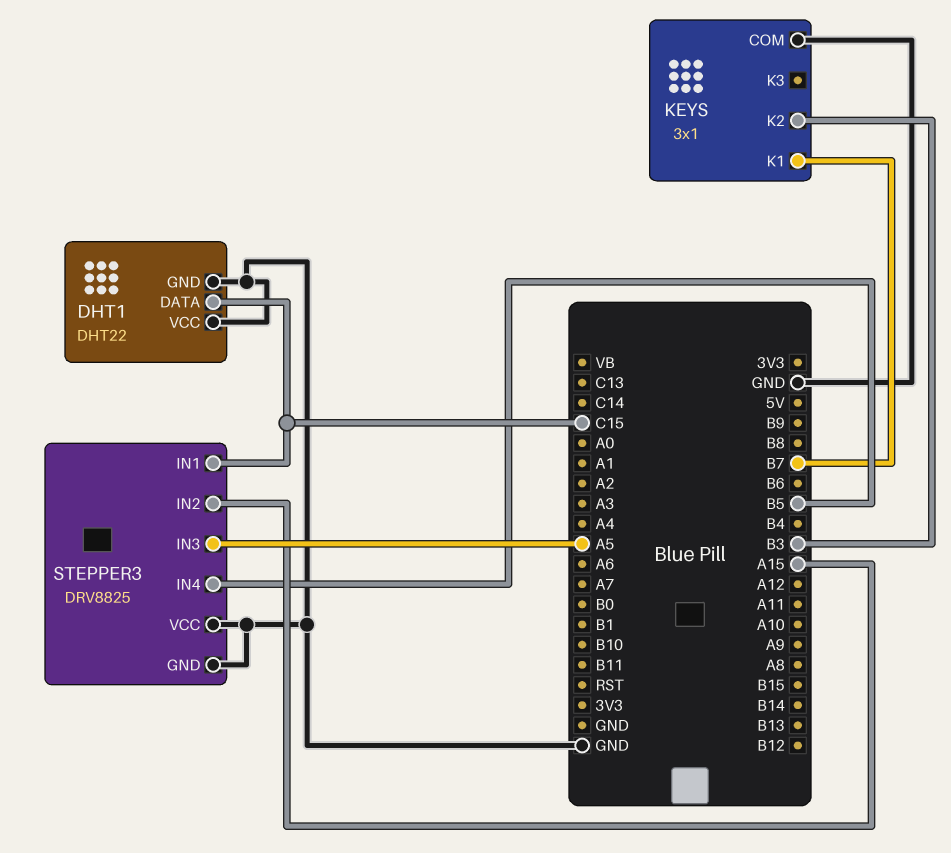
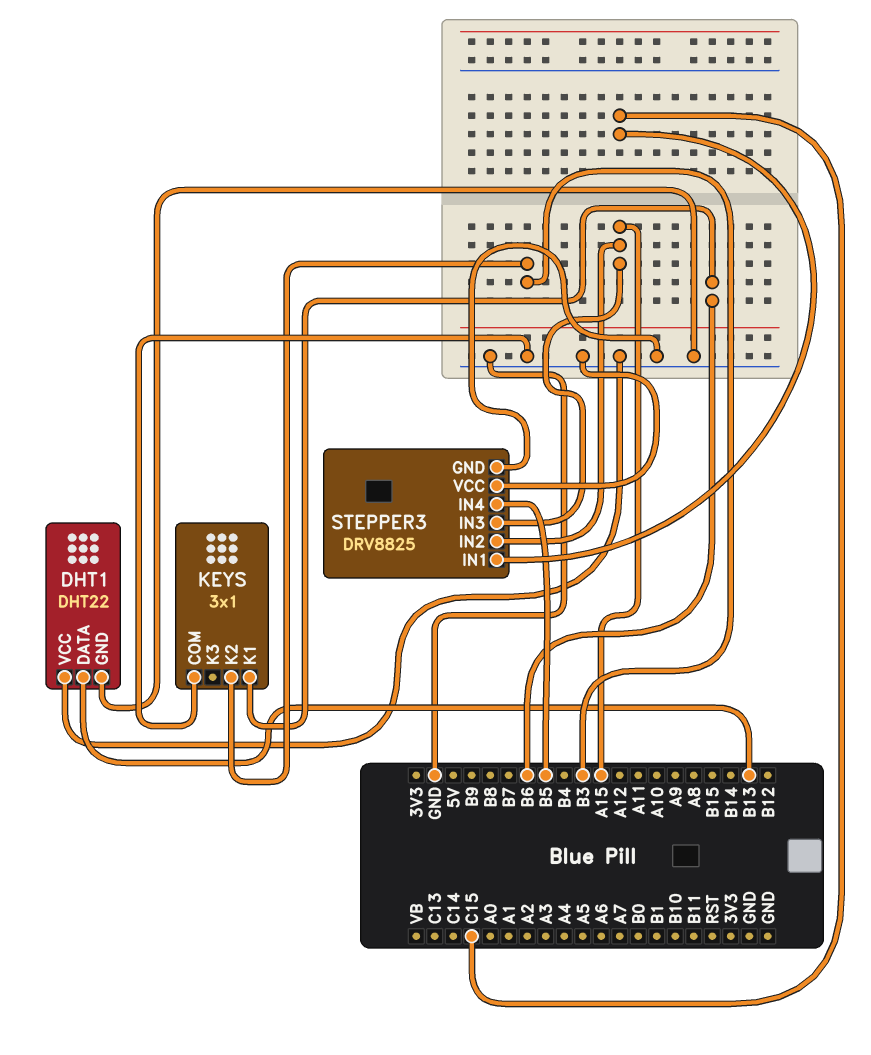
DHT1 pin DATA: C15 -> B13
KEYS pin K1: B7 -> B6
STEPPER3 pin IN3: A5 -> A15

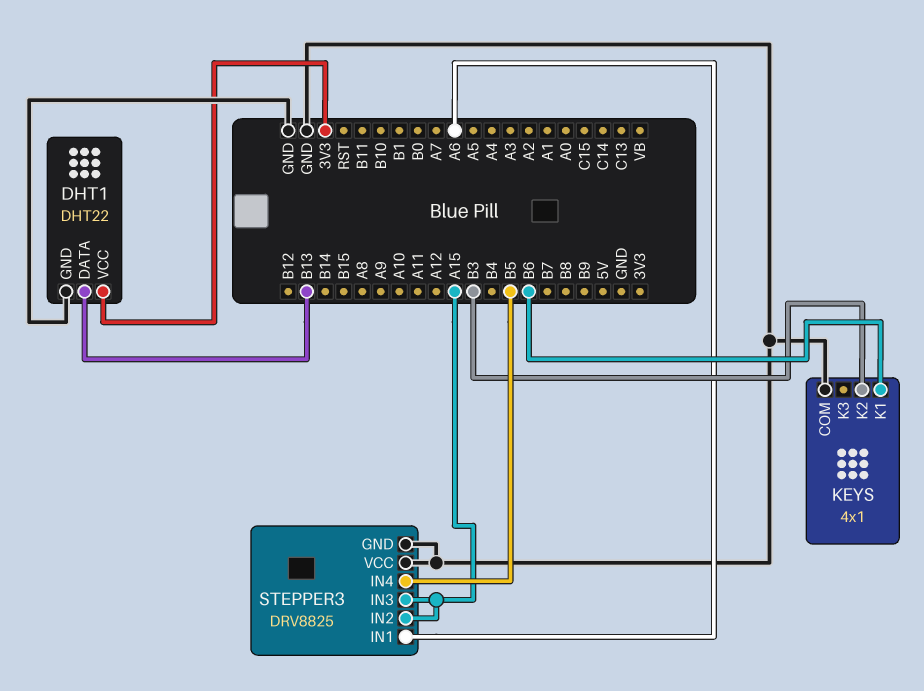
DHT1 pin VCC: GND -> 3V3
KEYS: 3x1 -> 4x1
STEPPER3 pin IN1: C15 -> A6

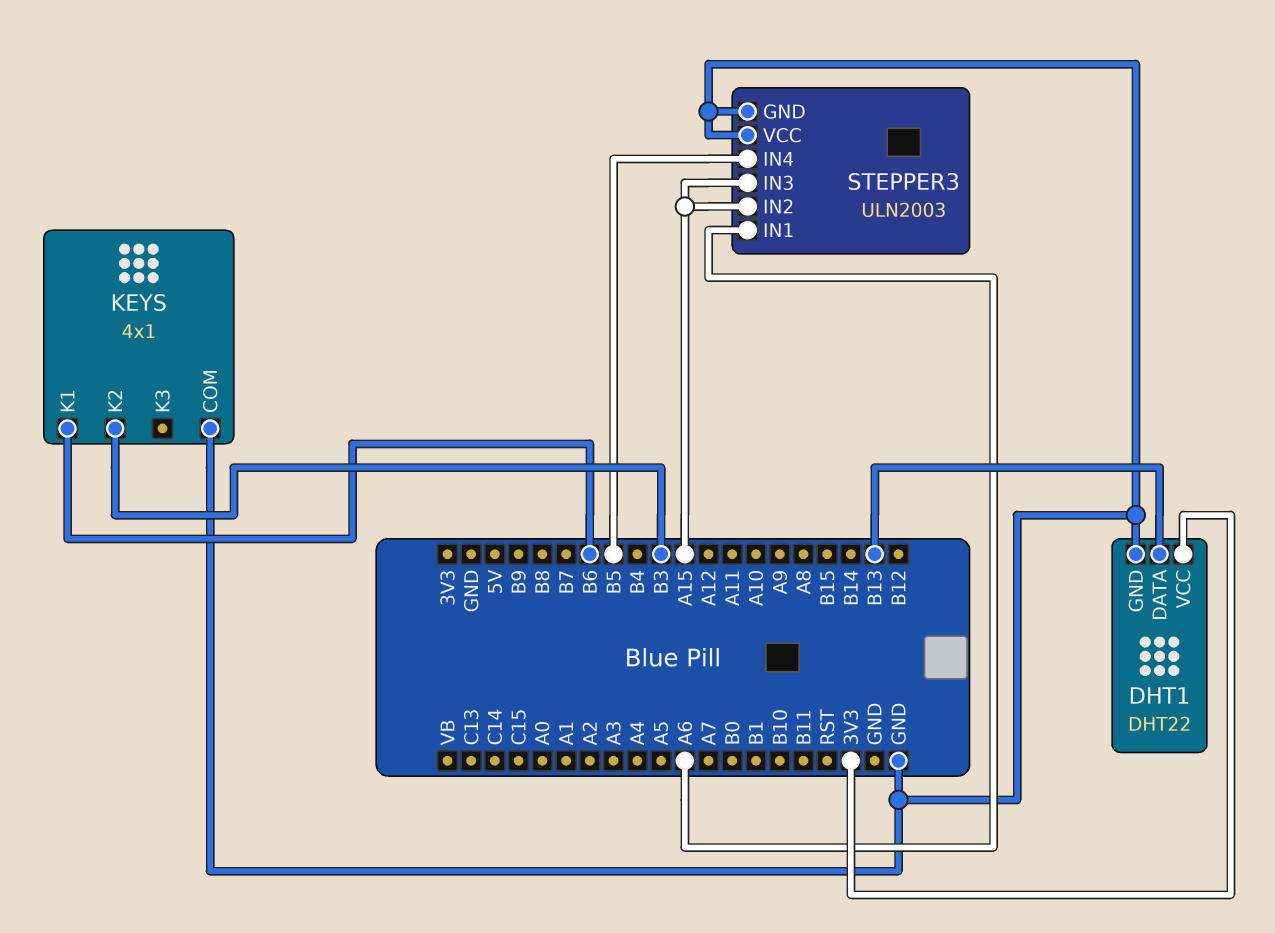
STEPPER3: DRV8825 -> ULN2003

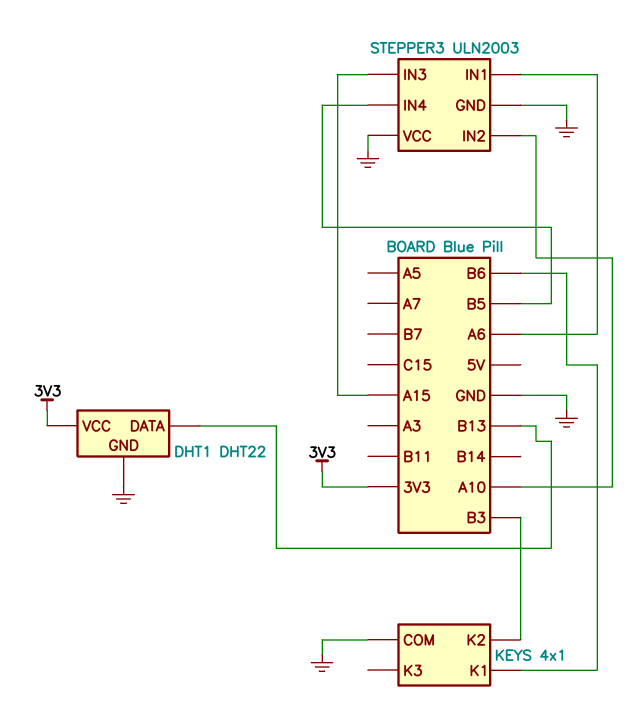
STEPPER3 pin IN2: A15 -> A10

